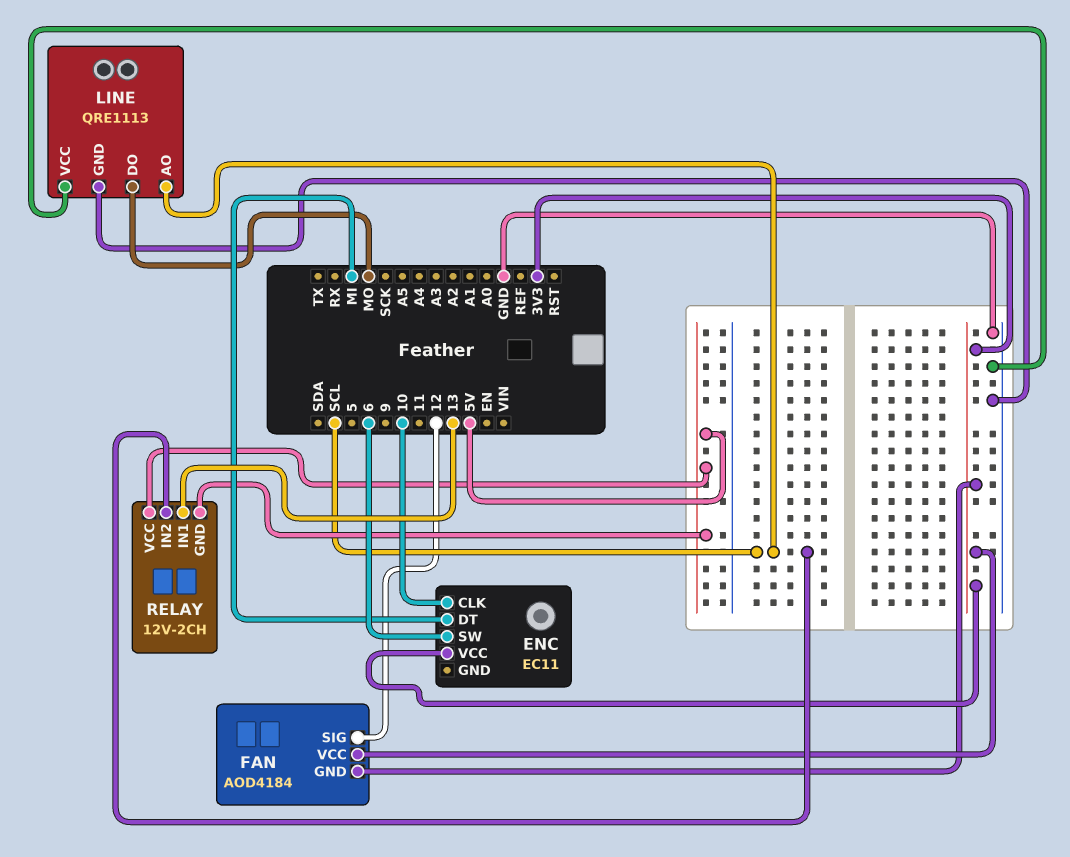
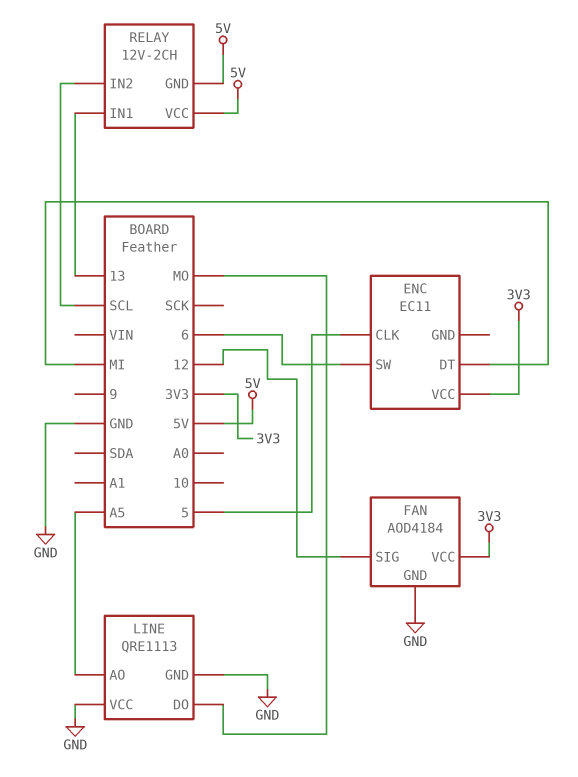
ENC pin CLK: 10 -> 5
FAN pin GND: 3V3 -> GND
LINE pin AO: SCL -> A5

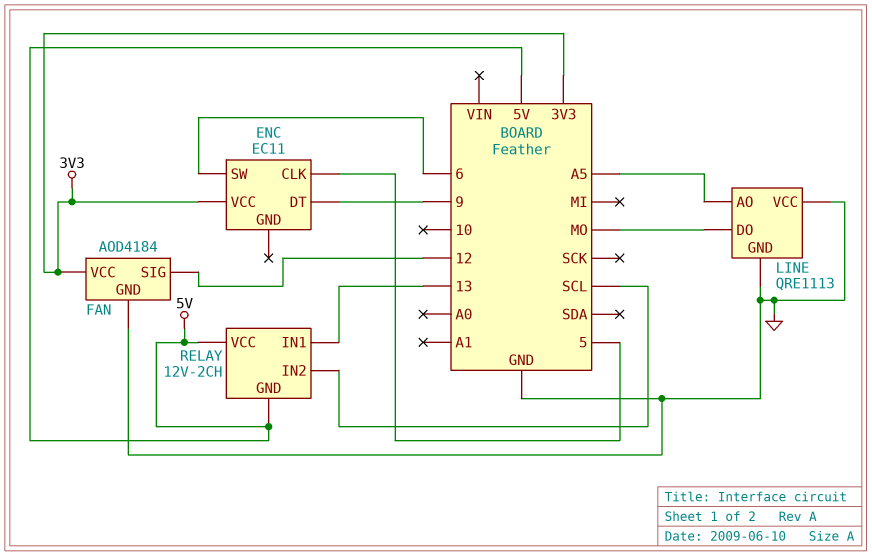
ENC pin DT: MI -> 9

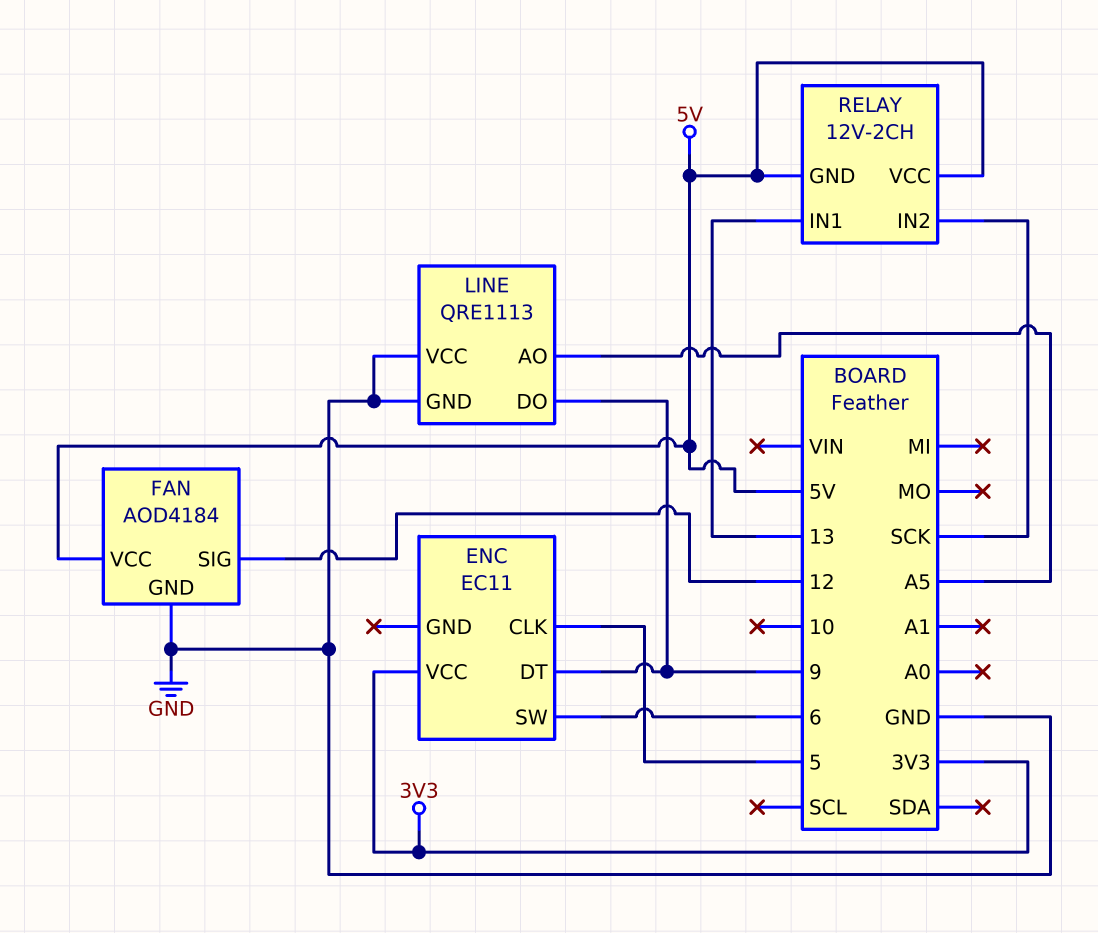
FAN pin VCC: 3V3 -> 5V
LINE pin DO: MO -> 9
RELAY pin IN2: SCL -> SCK

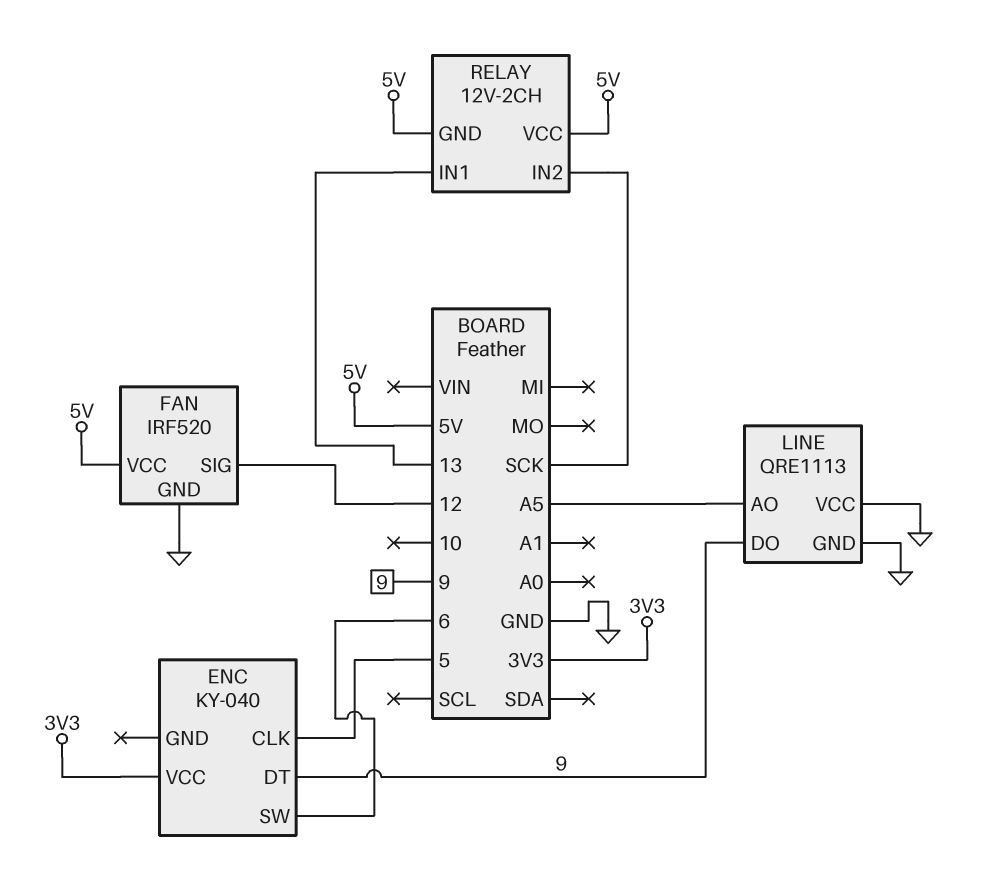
ENC: EC11 -> KY-040
FAN: AOD4184 -> IRF520

